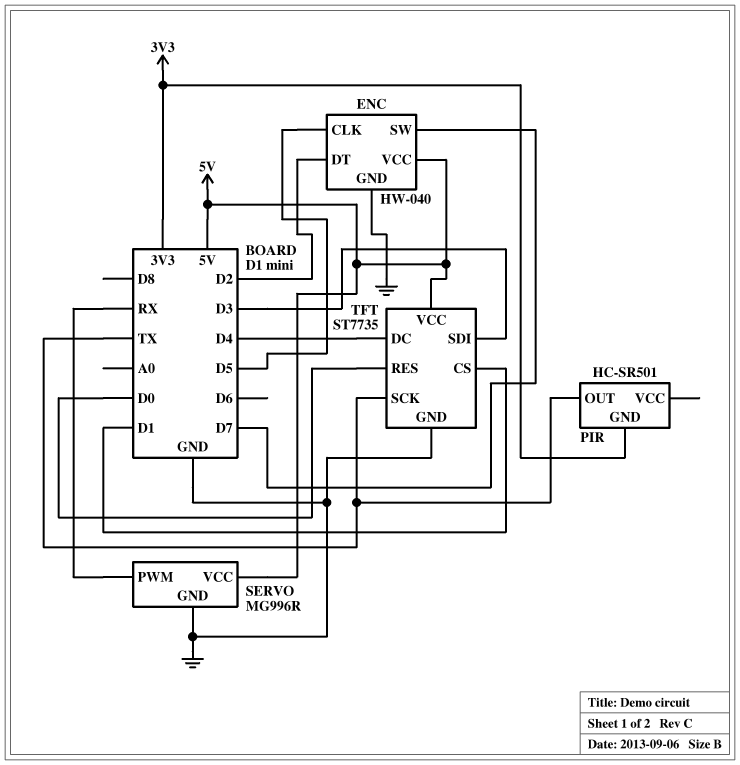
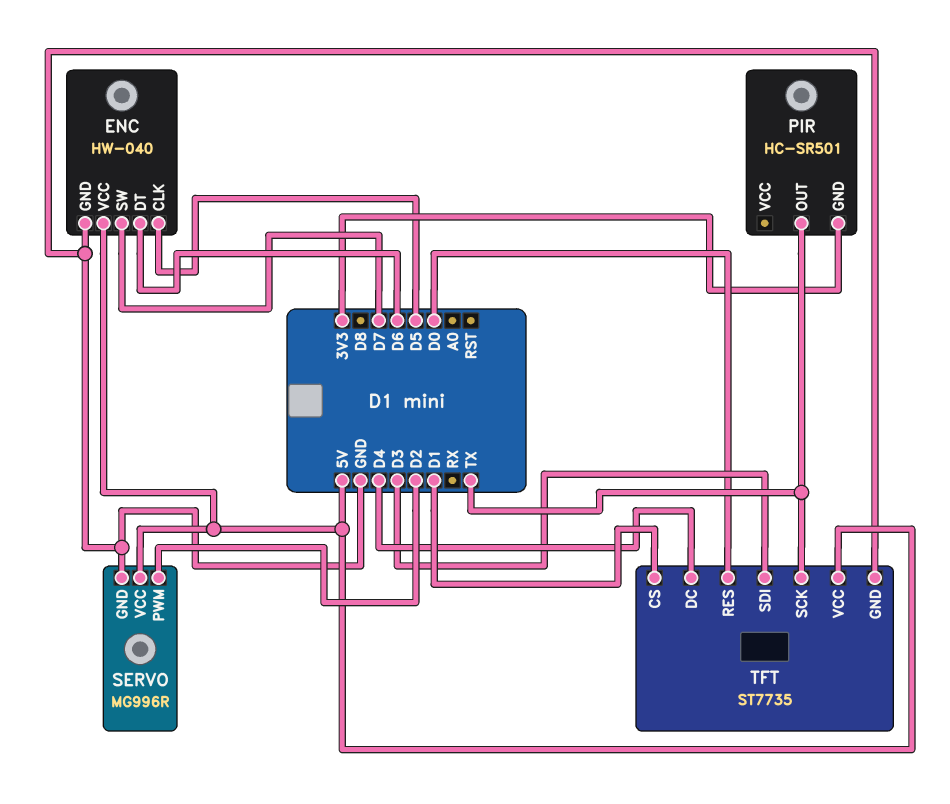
ENC pin DT: D2 -> D6
SERVO pin PWM: RX -> D2

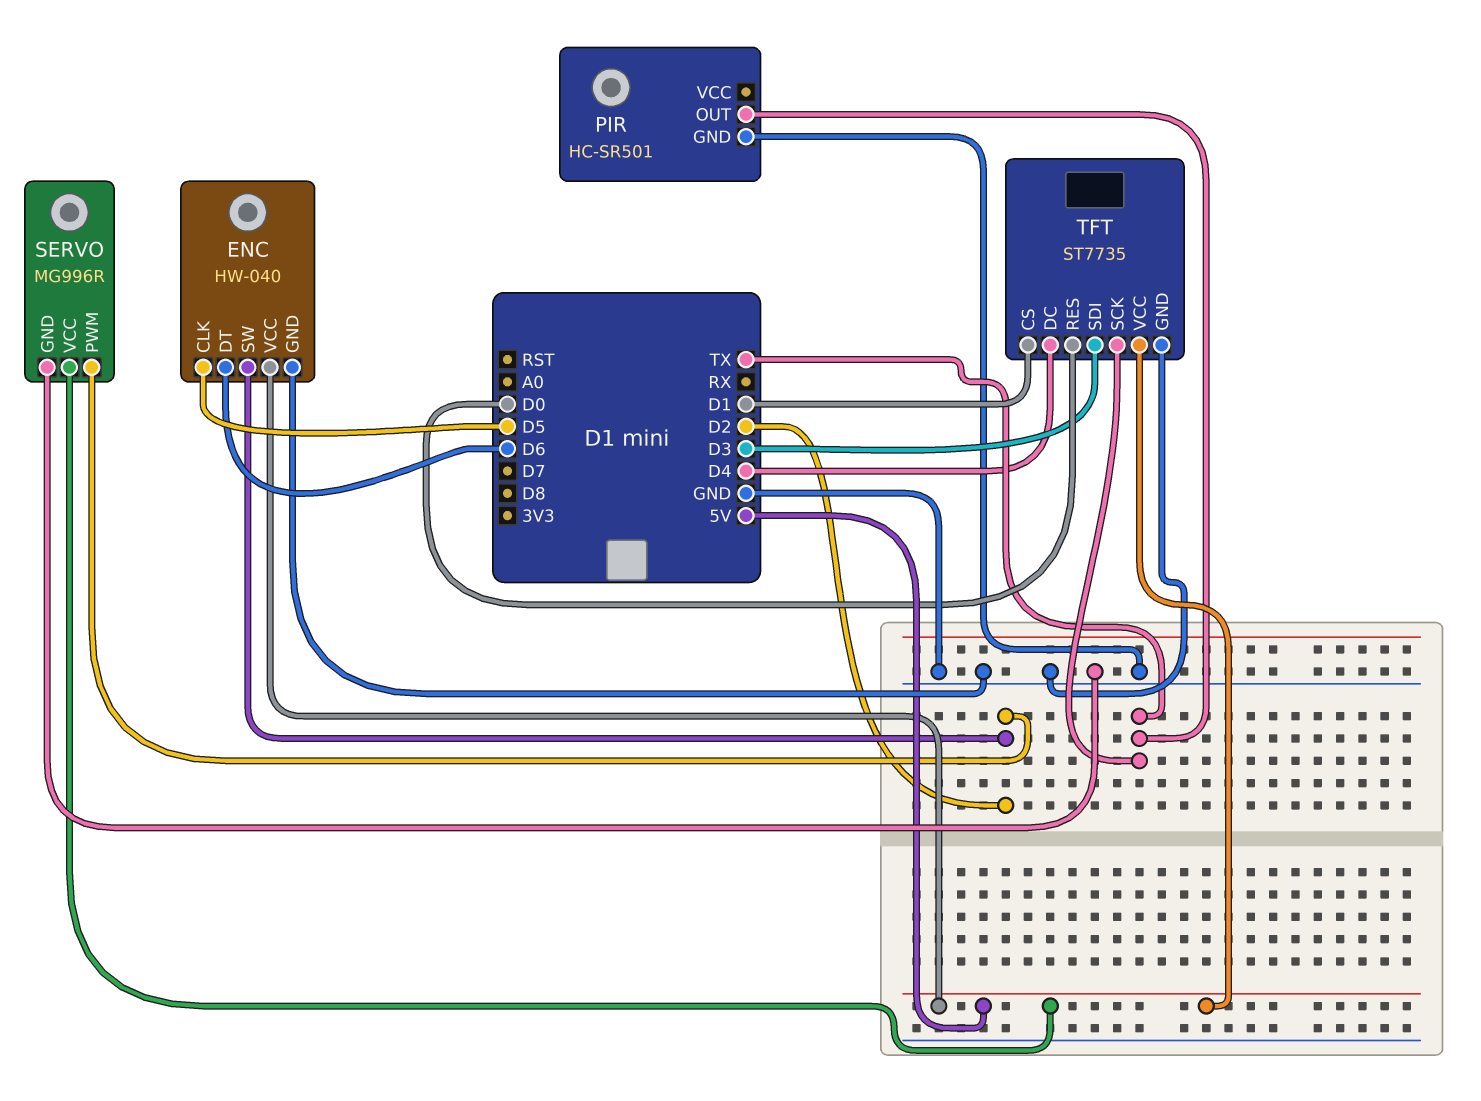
ENC pin SW: D7 -> D2
PIR pin GND: 3V3 -> GND

